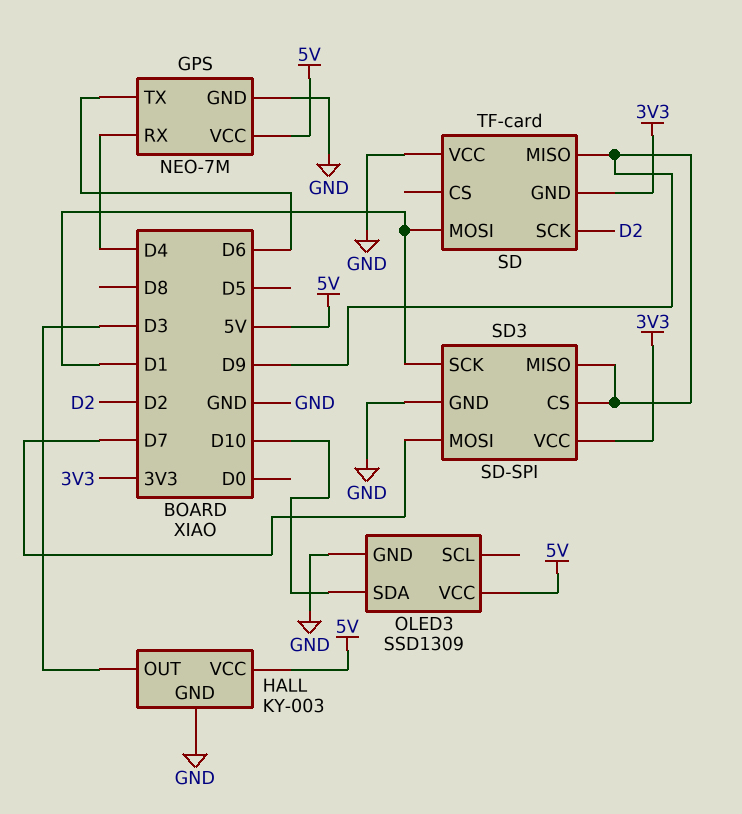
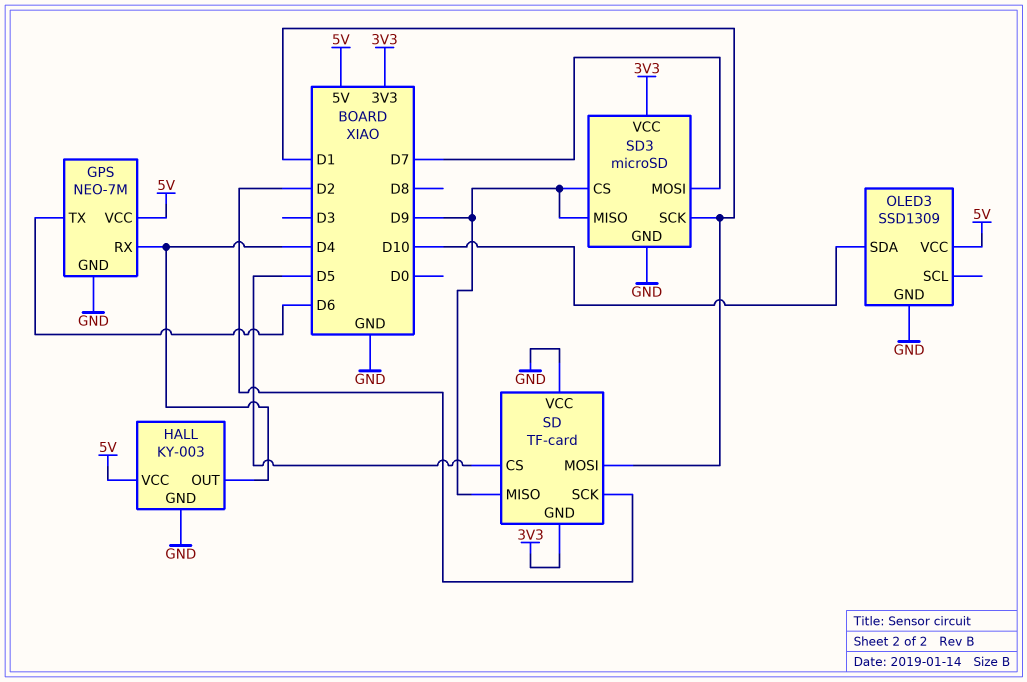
HALL pin OUT: D3 -> D4
SD pin CS: none -> D5
SD3: SD-SPI -> microSD

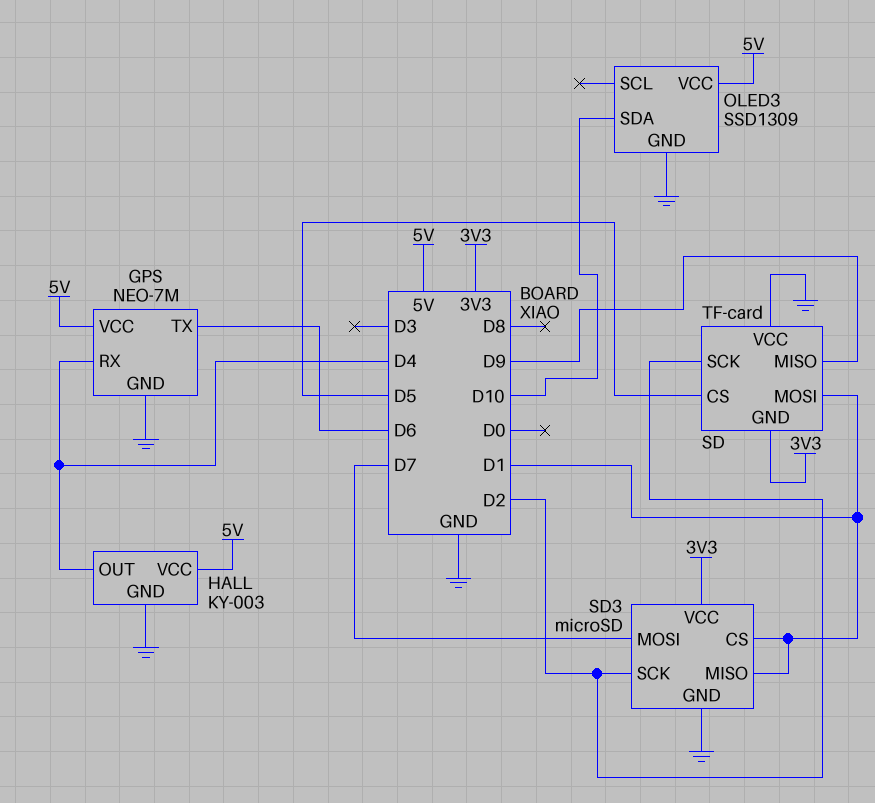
SD3 pin CS: D9 -> D1
SD3 pin MISO: D9 -> D1
SD3 pin SCK: D1 -> D2

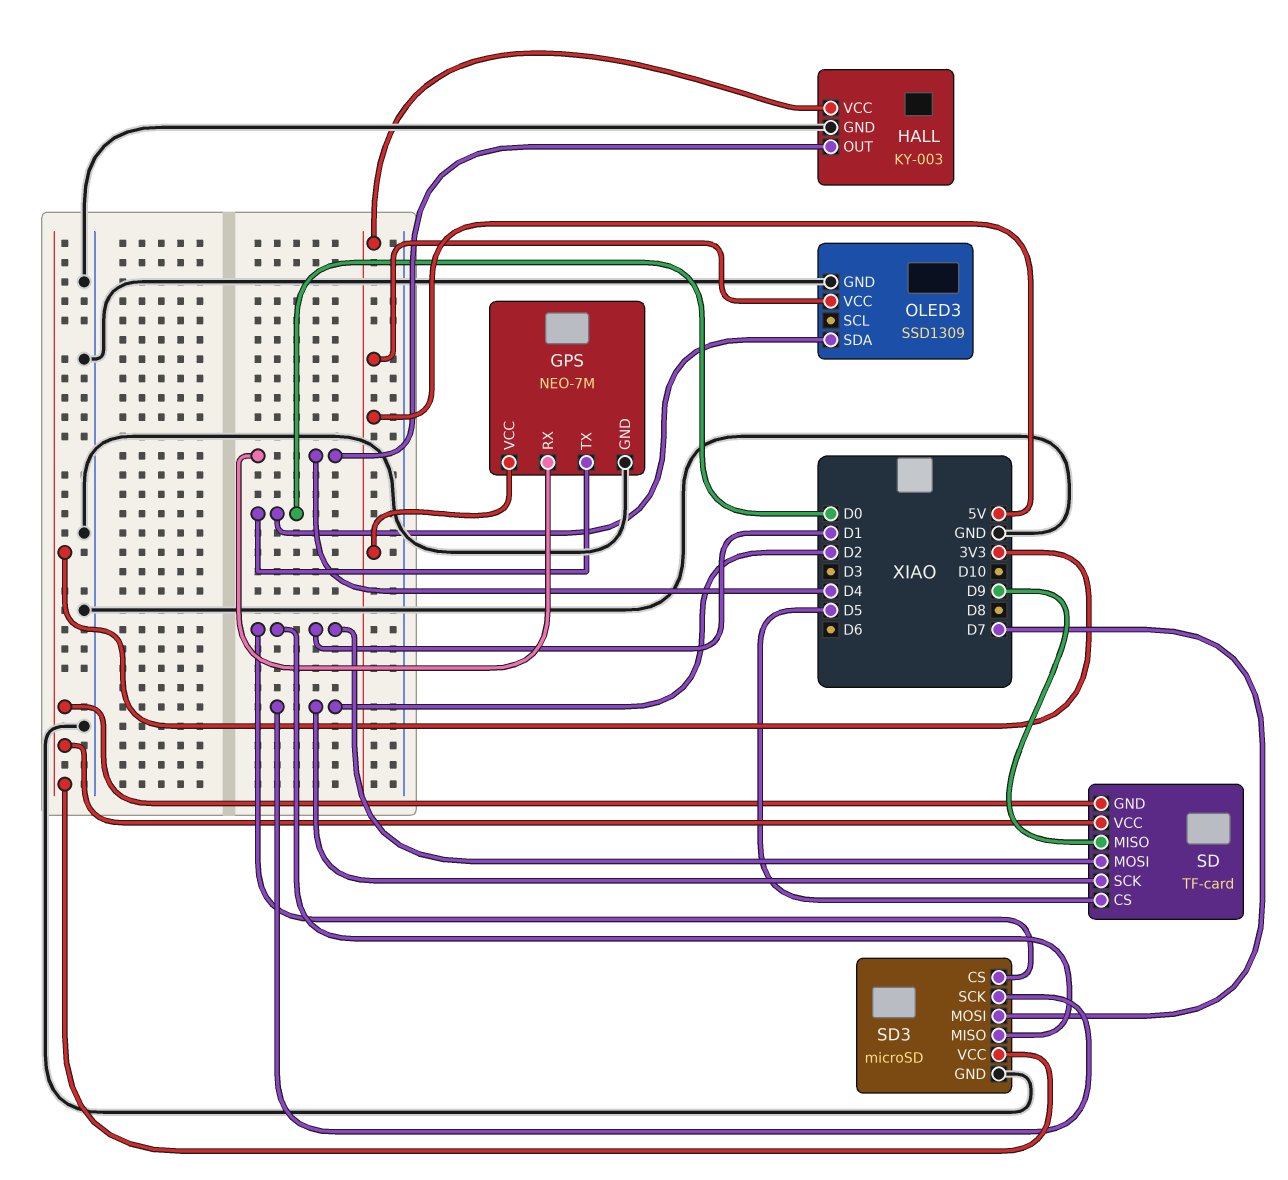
GPS pin TX: D6 -> D0
OLED3 pin SDA: D10 -> D0
SD pin VCC: GND -> 3V3

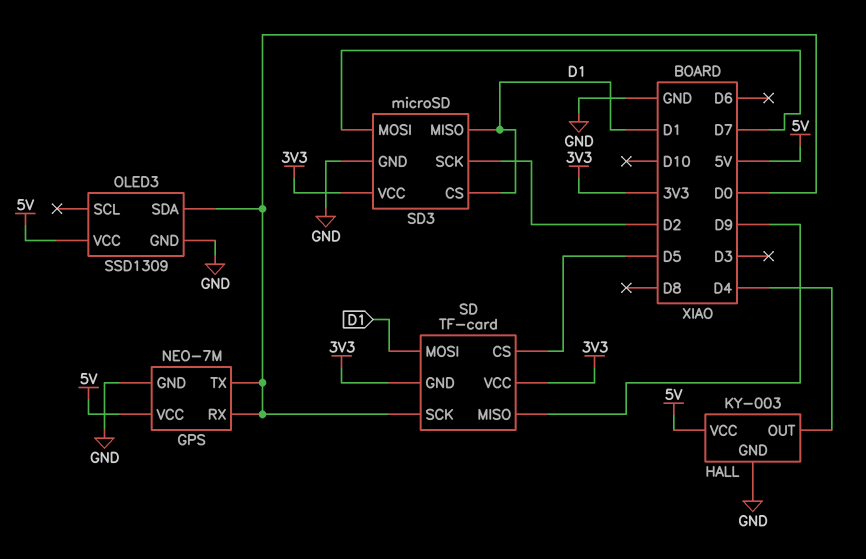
GPS pin RX: D4 -> D0
SD pin SCK: D2 -> D0

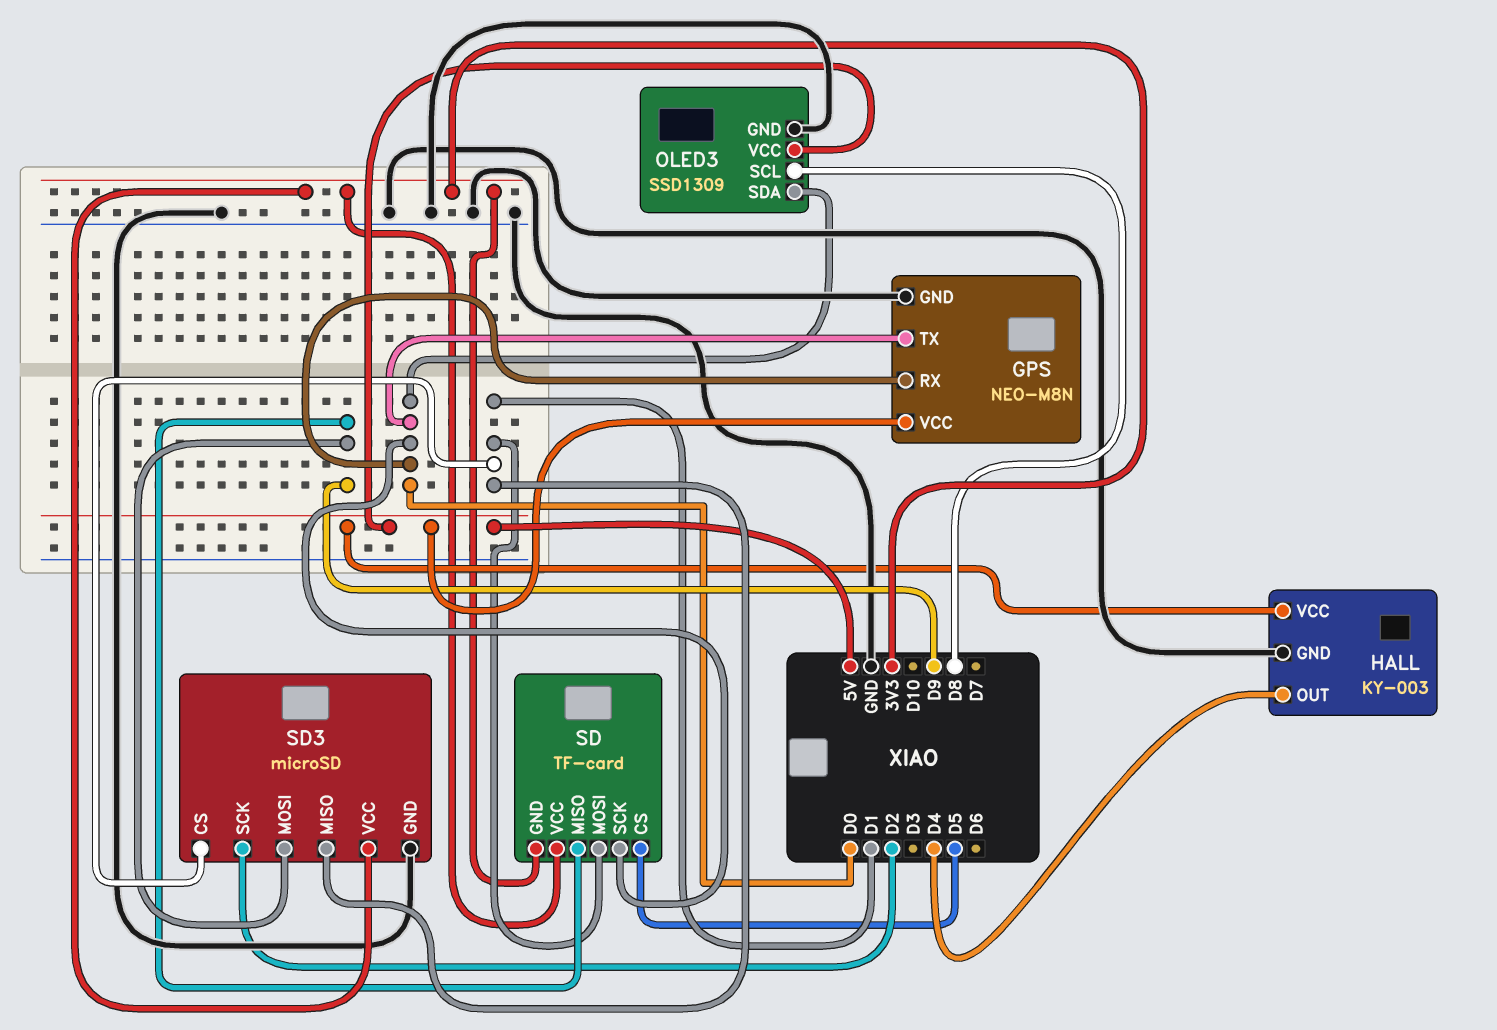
GPS: NEO-7M -> NEO-M8N
OLED3 pin SCL: none -> D8
SD3 pin MOSI: D7 -> D9

